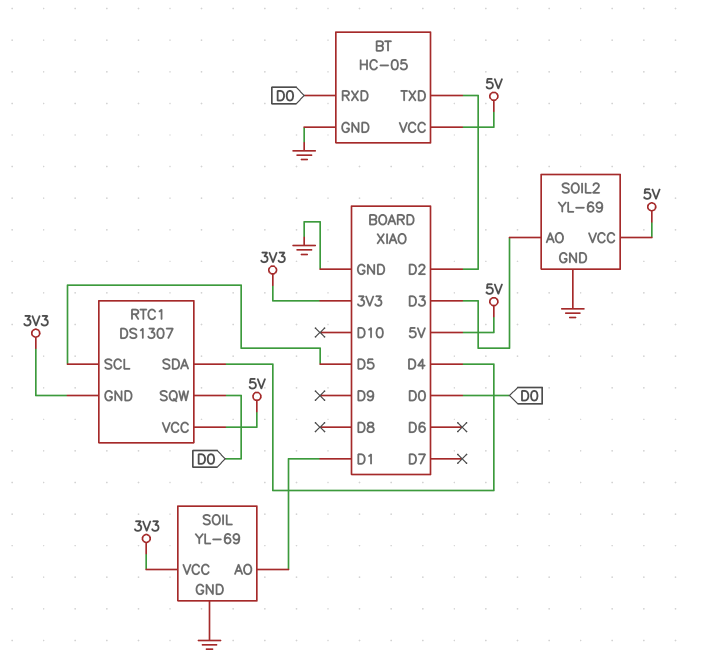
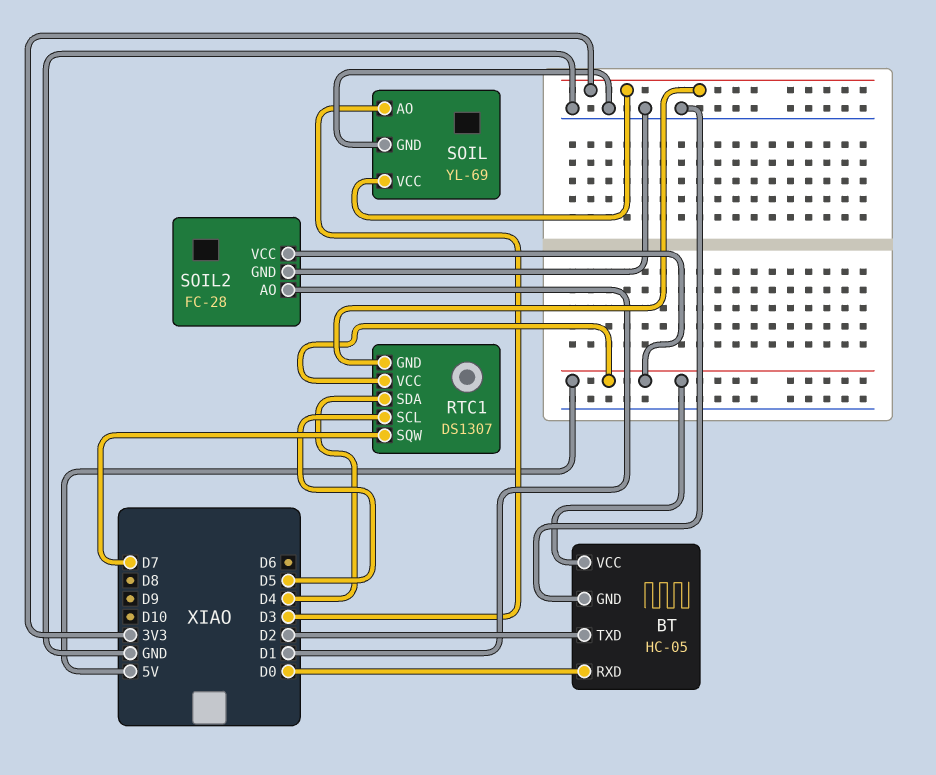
RTC1 pin SQW: D0 -> D7
SOIL pin AO: D1 -> D3
SOIL2: YL-69 -> FC-28
SOIL2 pin AO: D3 -> D1

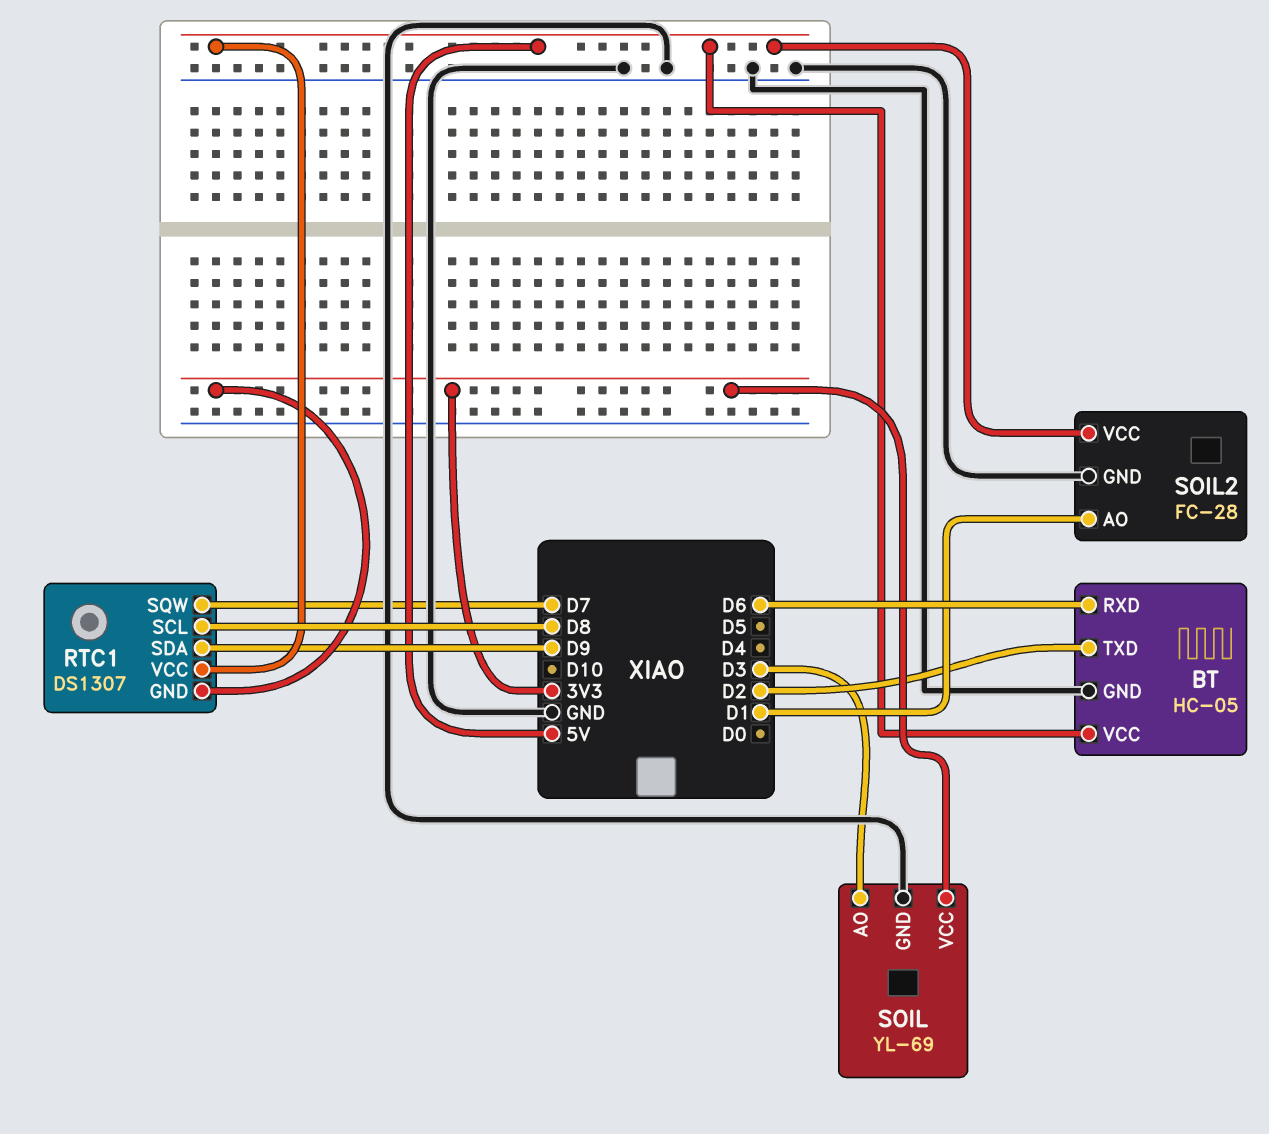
BT pin RXD: D0 -> D6
RTC1 pin SCL: D5 -> D8
RTC1 pin SDA: D4 -> D9

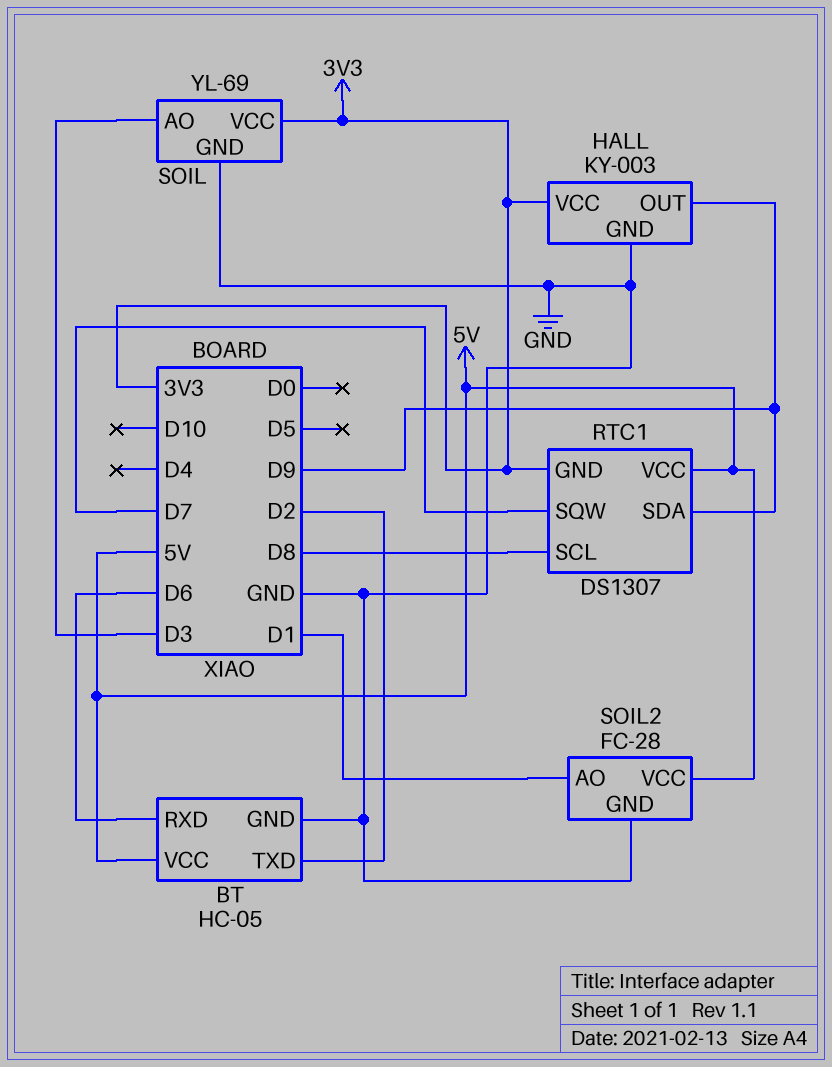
HALL: none -> KY-003
HALL pin GND: none -> GND
HALL pin OUT: none -> D9
HALL pin VCC: none -> 3V3

